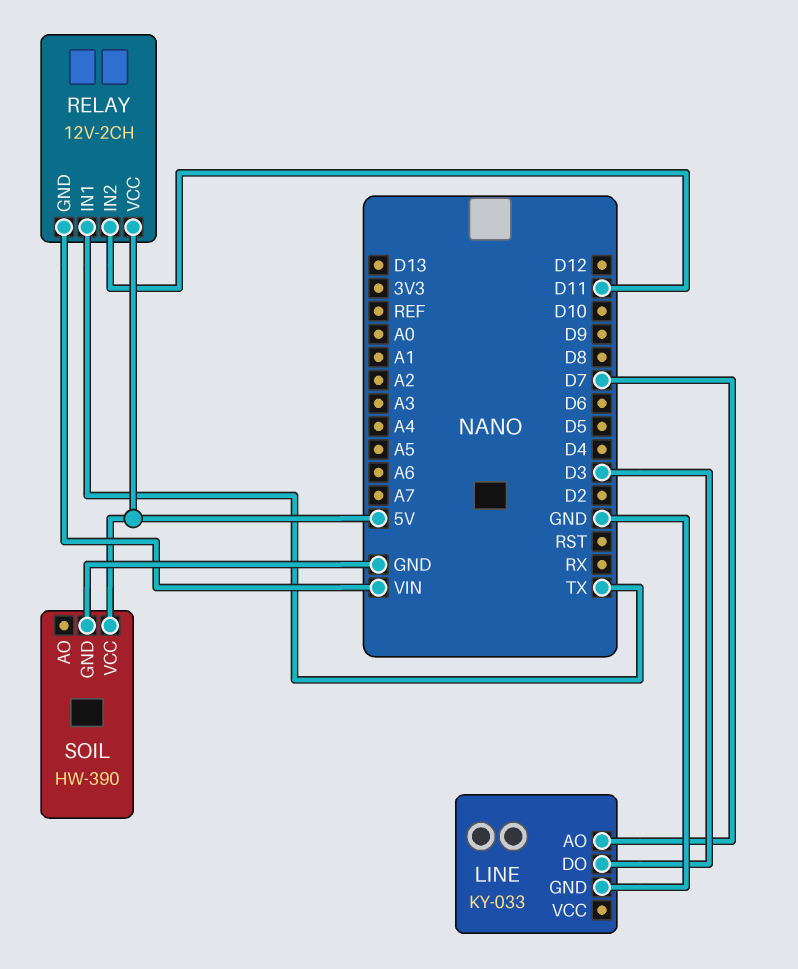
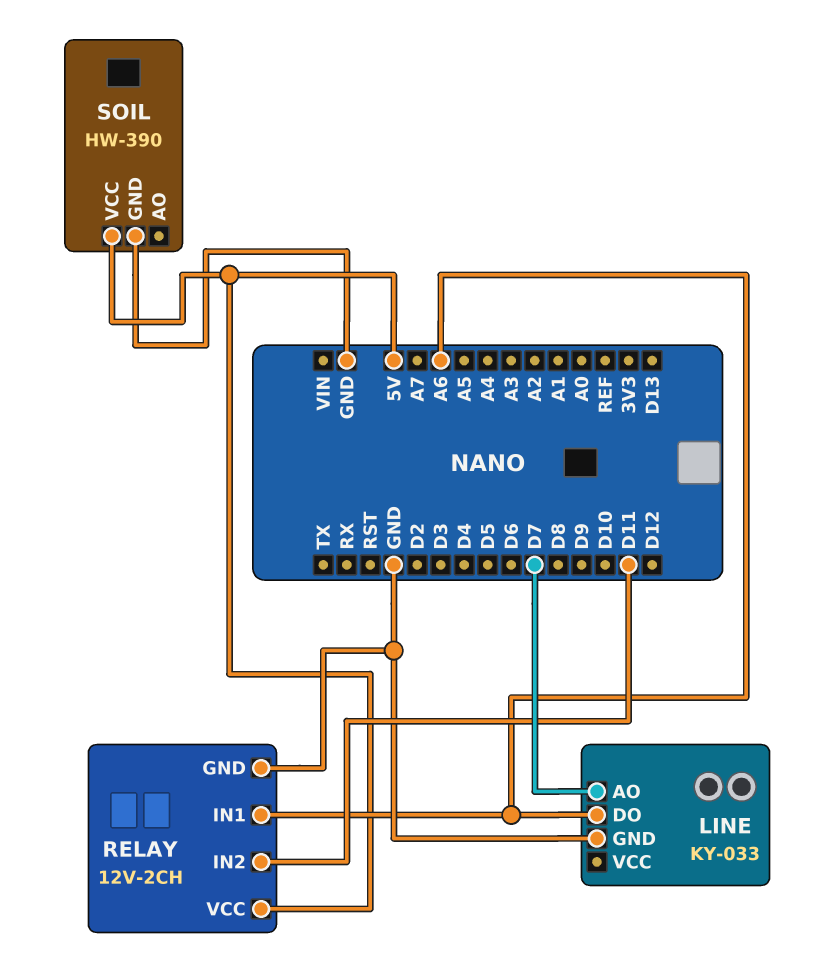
LINE pin DO: D3 -> A6
RELAY pin GND: VIN -> GND
RELAY pin IN1: TX -> A6

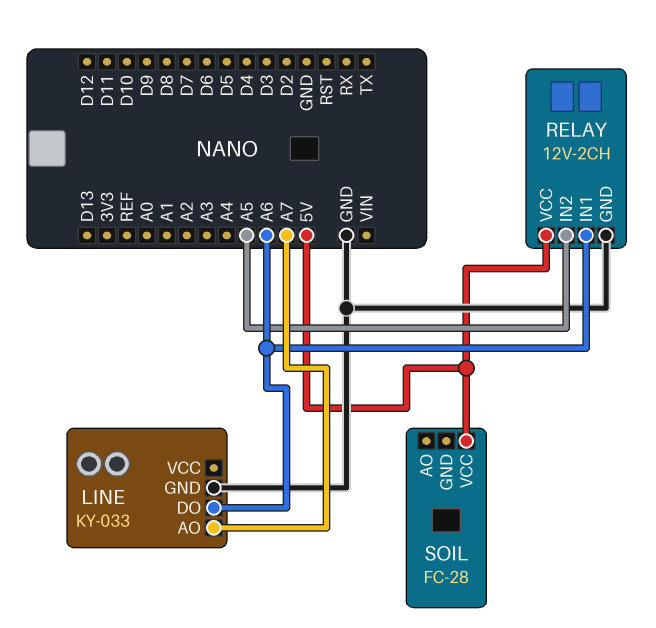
LINE pin AO: D7 -> A7
RELAY pin IN2: D11 -> A5
SOIL: HW-390 -> FC-28
SOIL pin GND: GND -> none

